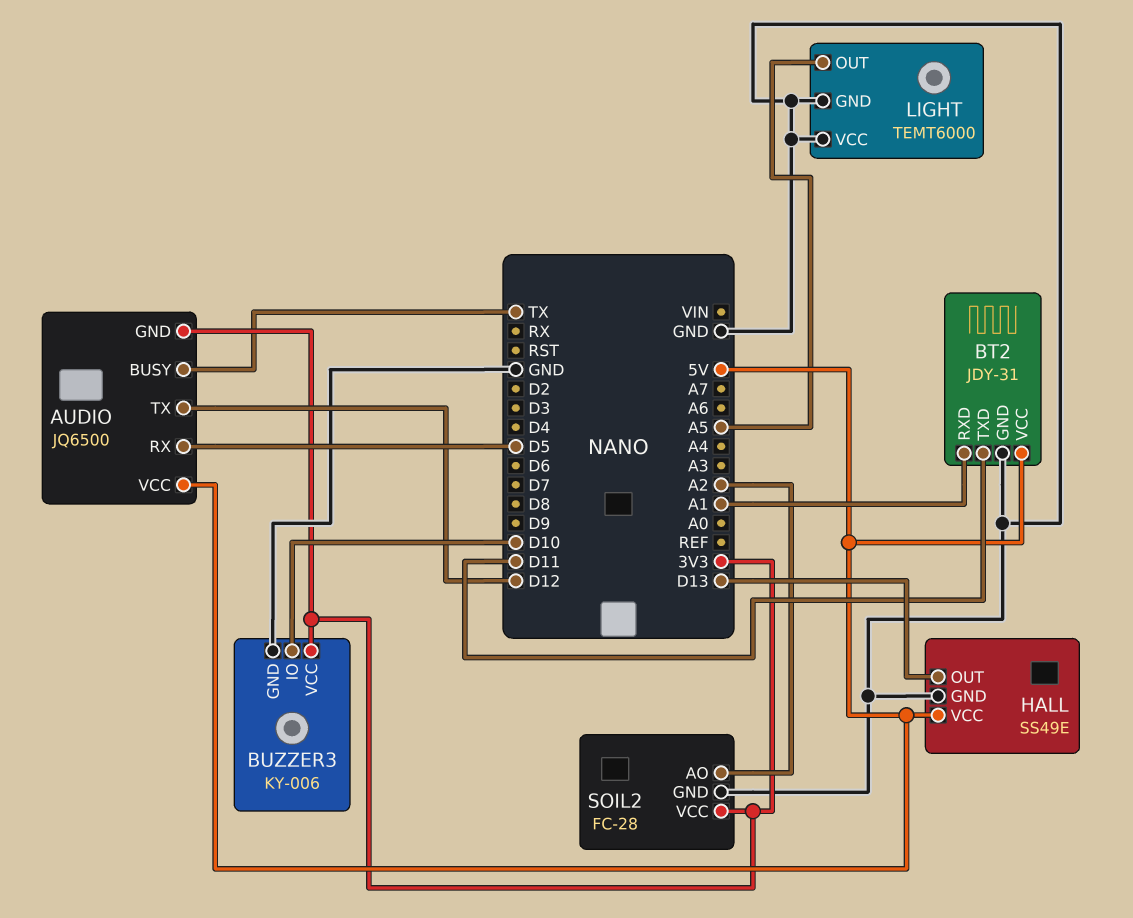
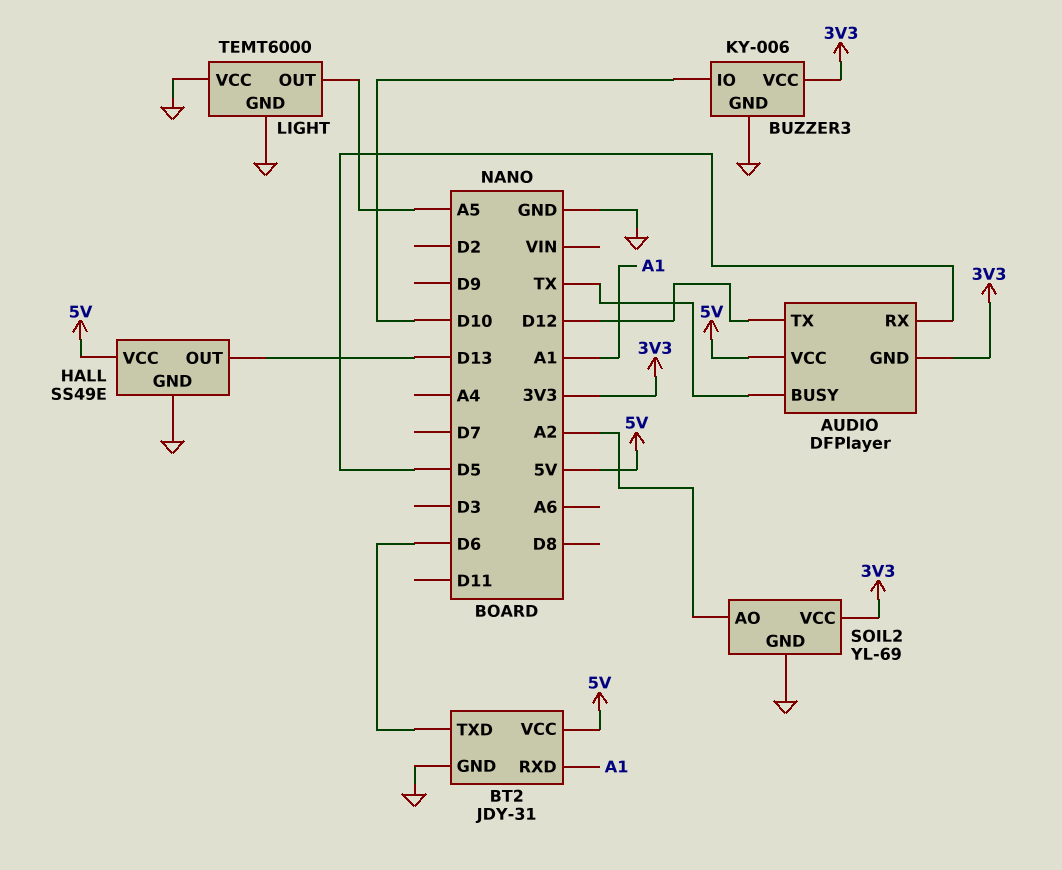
AUDIO: JQ6500 -> DFPlayer
BT2 pin TXD: D11 -> D6
SOIL2: FC-28 -> YL-69

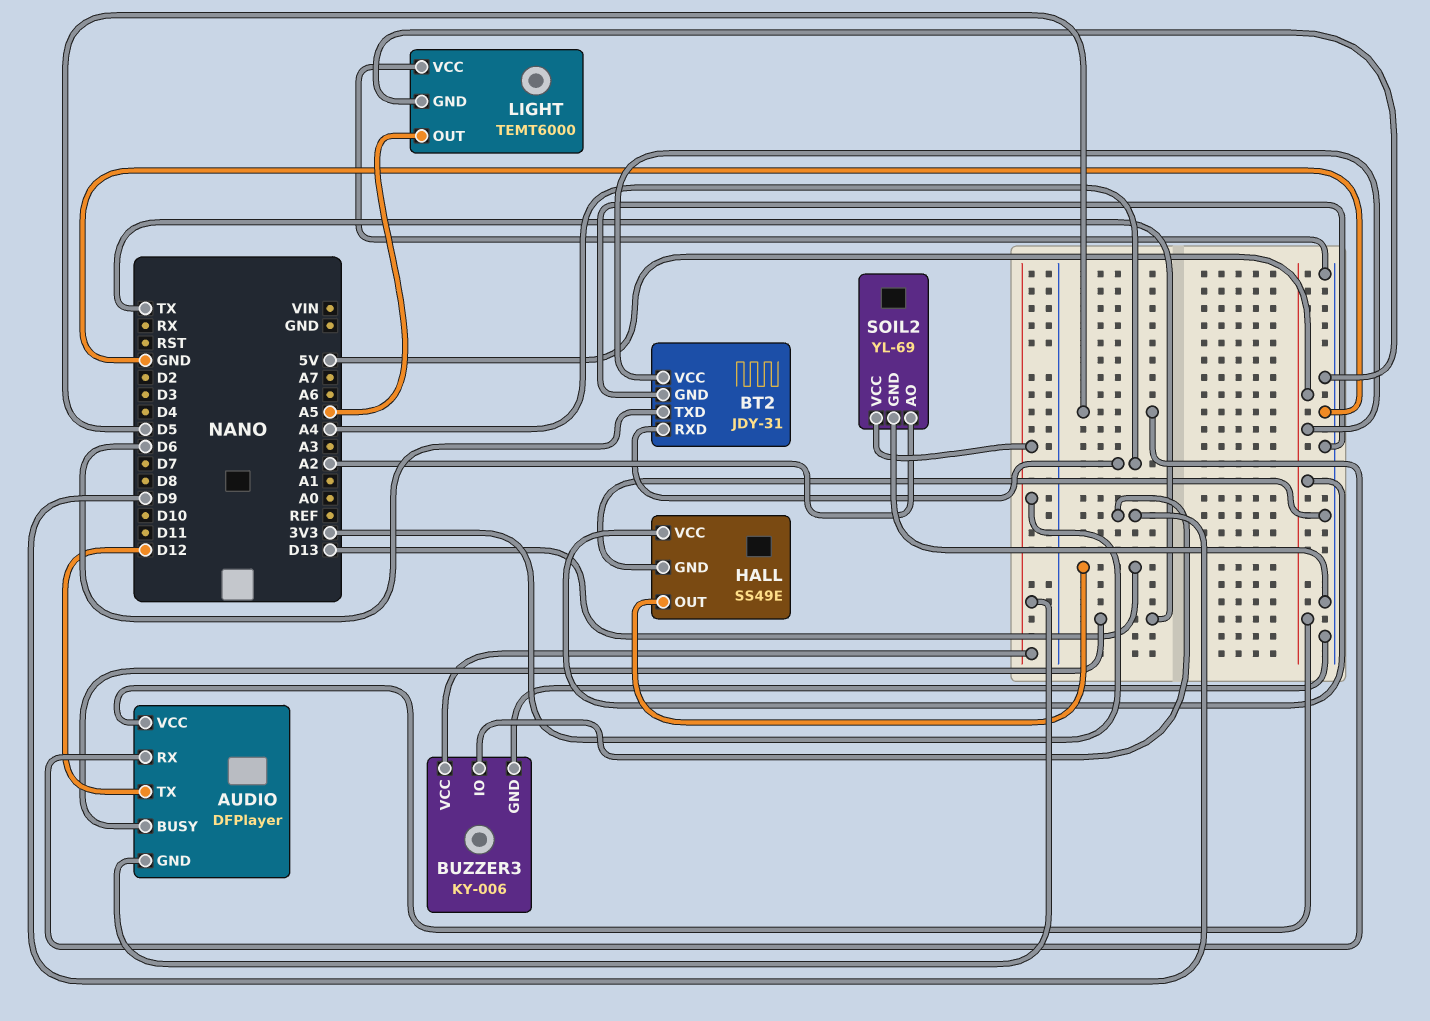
BT2 pin RXD: A1 -> A4
BUZZER3 pin IO: D10 -> D9

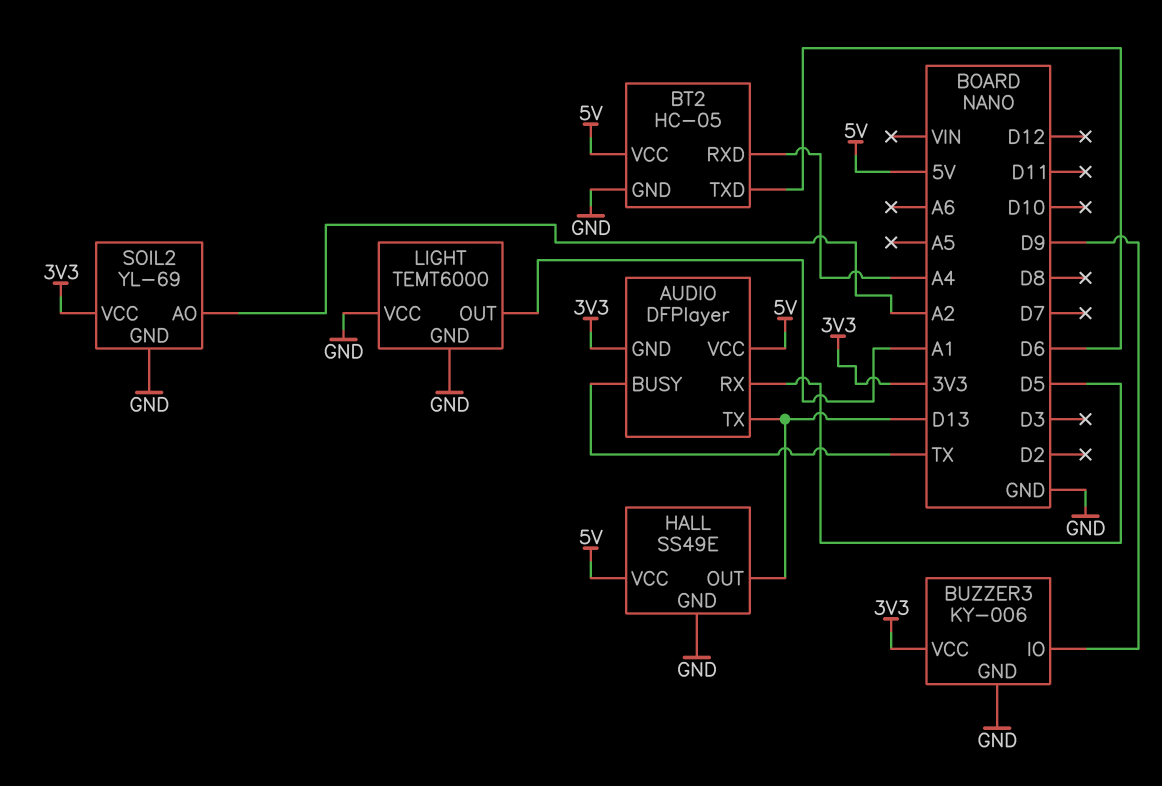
AUDIO pin TX: D12 -> D13
BT2: JDY-31 -> HC-05
LIGHT pin OUT: A5 -> A1

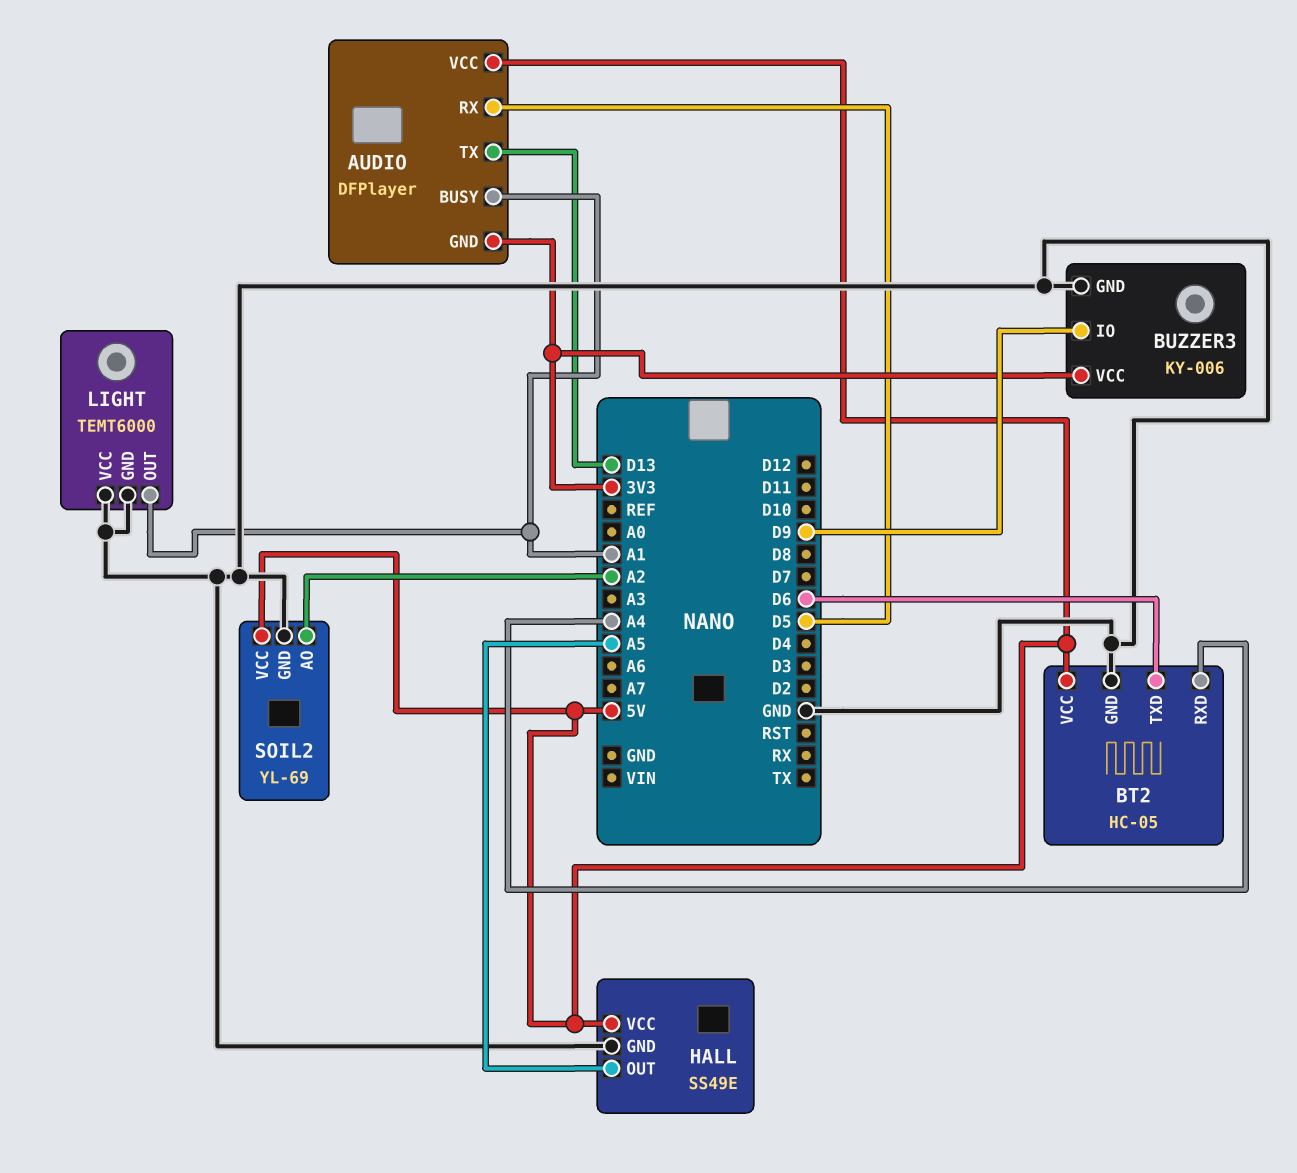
AUDIO pin BUSY: TX -> A1
HALL pin OUT: D13 -> A5
SOIL2 pin VCC: 3V3 -> 5V

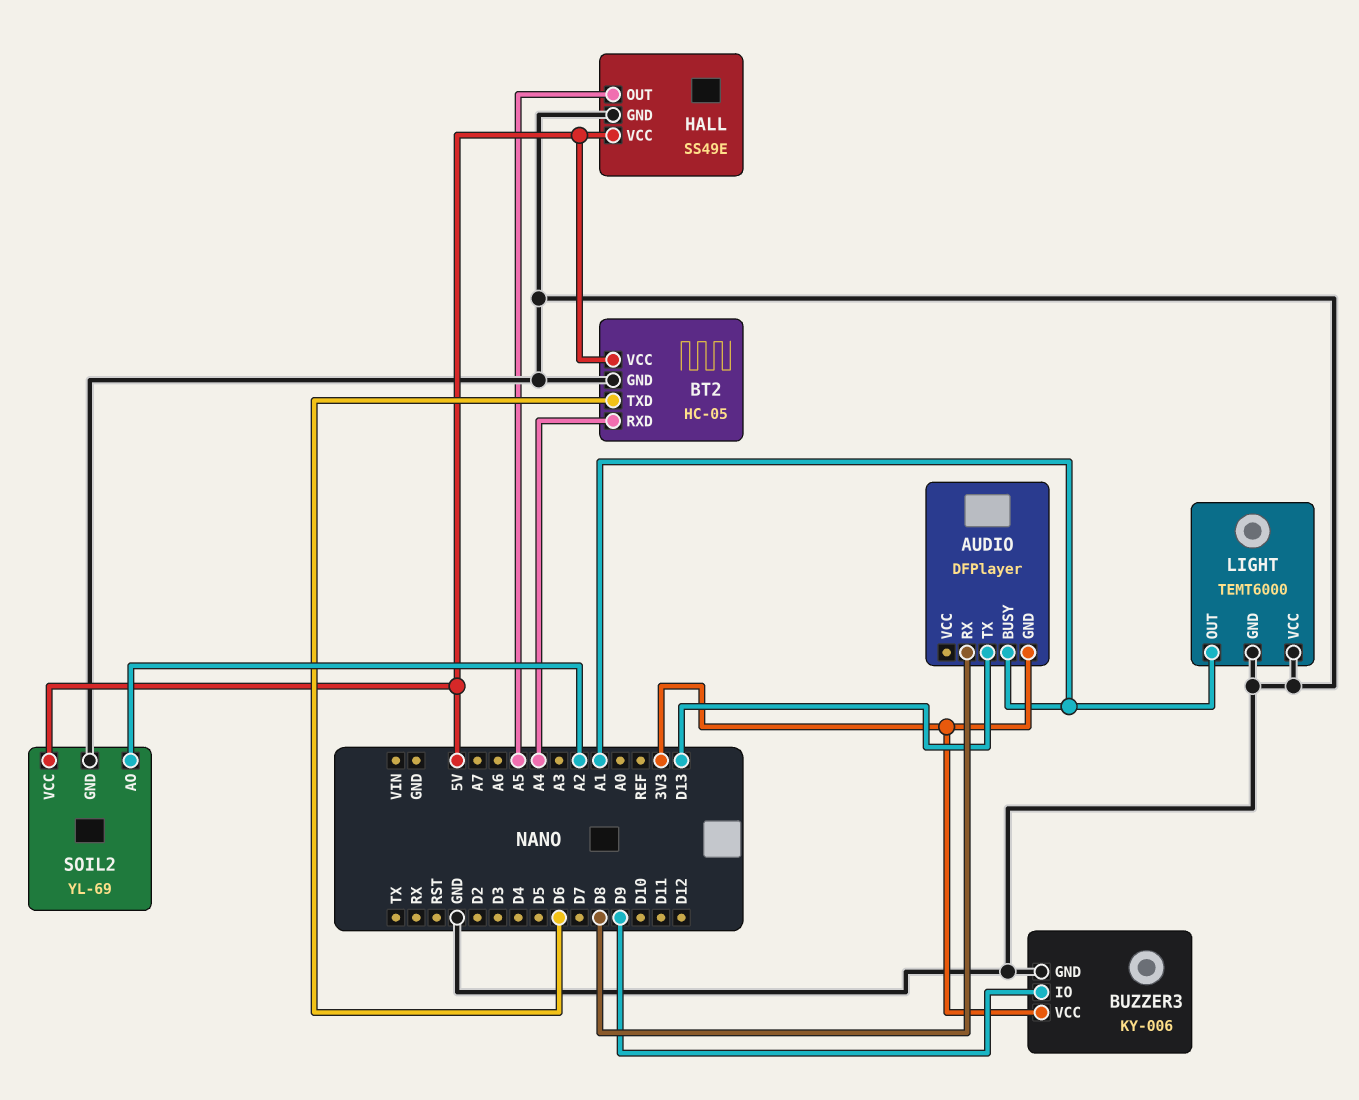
AUDIO pin RX: D5 -> D8
AUDIO pin VCC: 5V -> none

